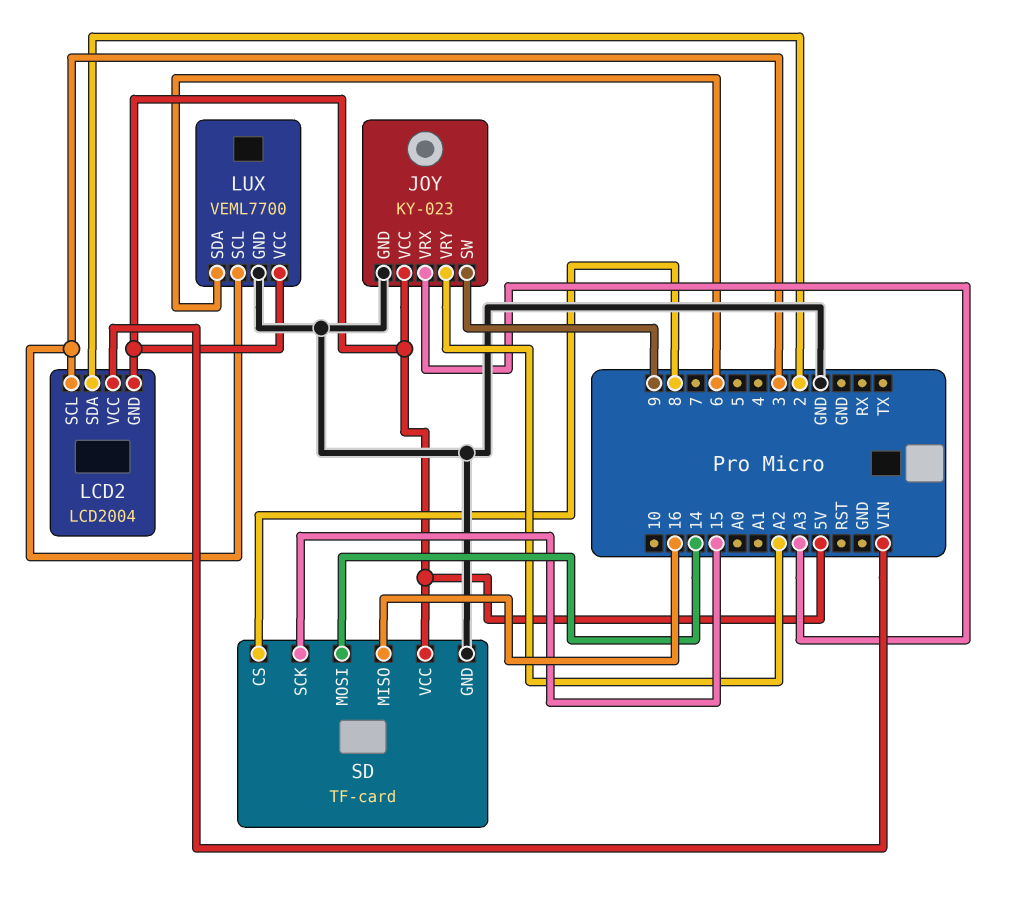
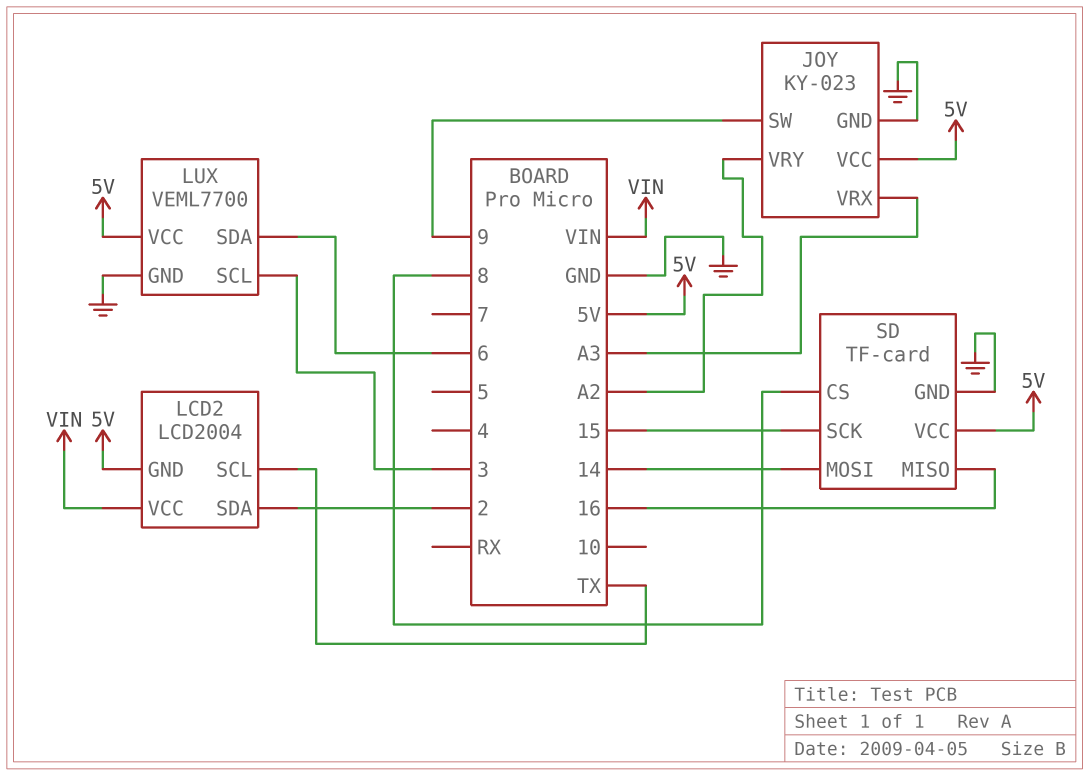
LCD2 pin SCL: 3 -> TX

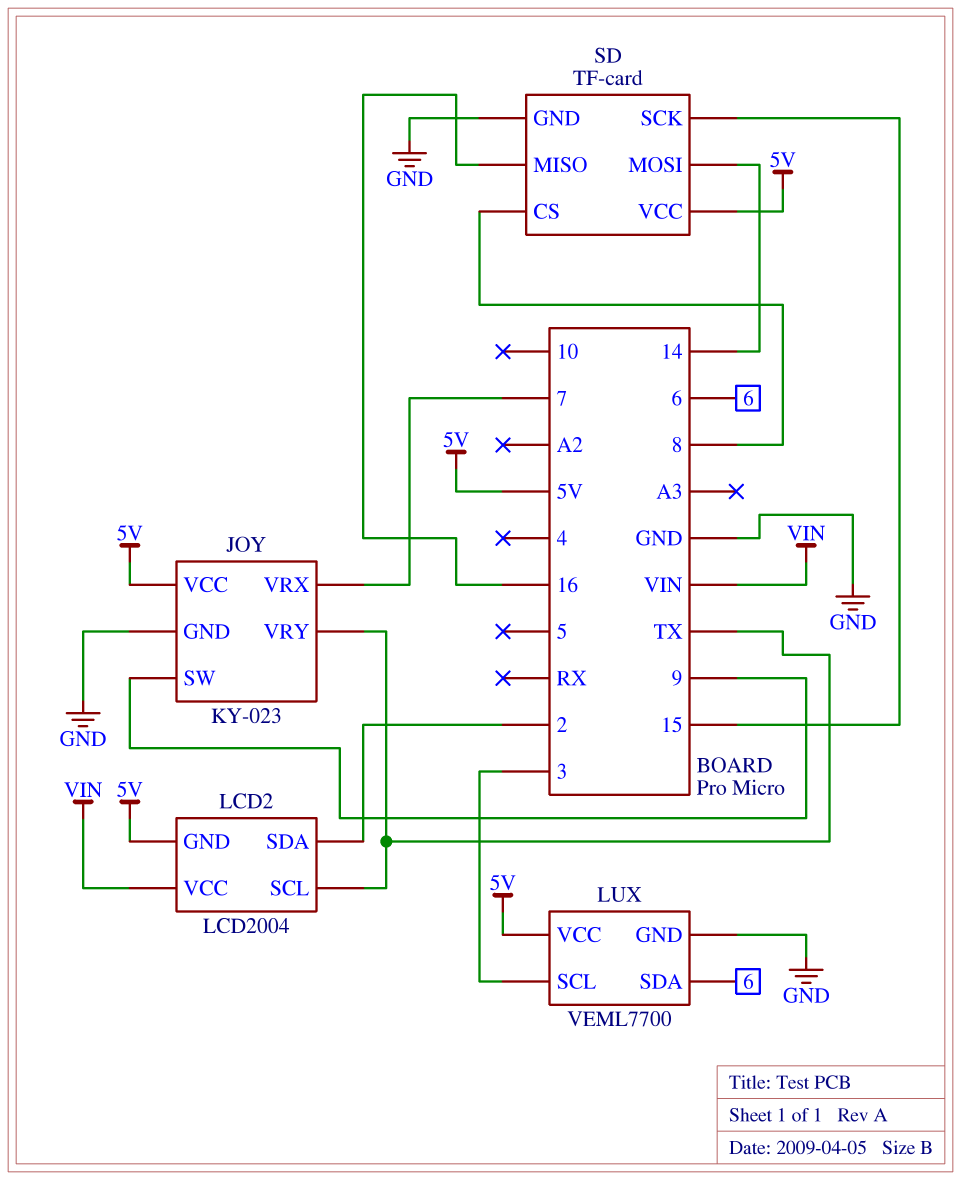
JOY pin VRX: A3 -> 7
JOY pin VRY: A2 -> TX

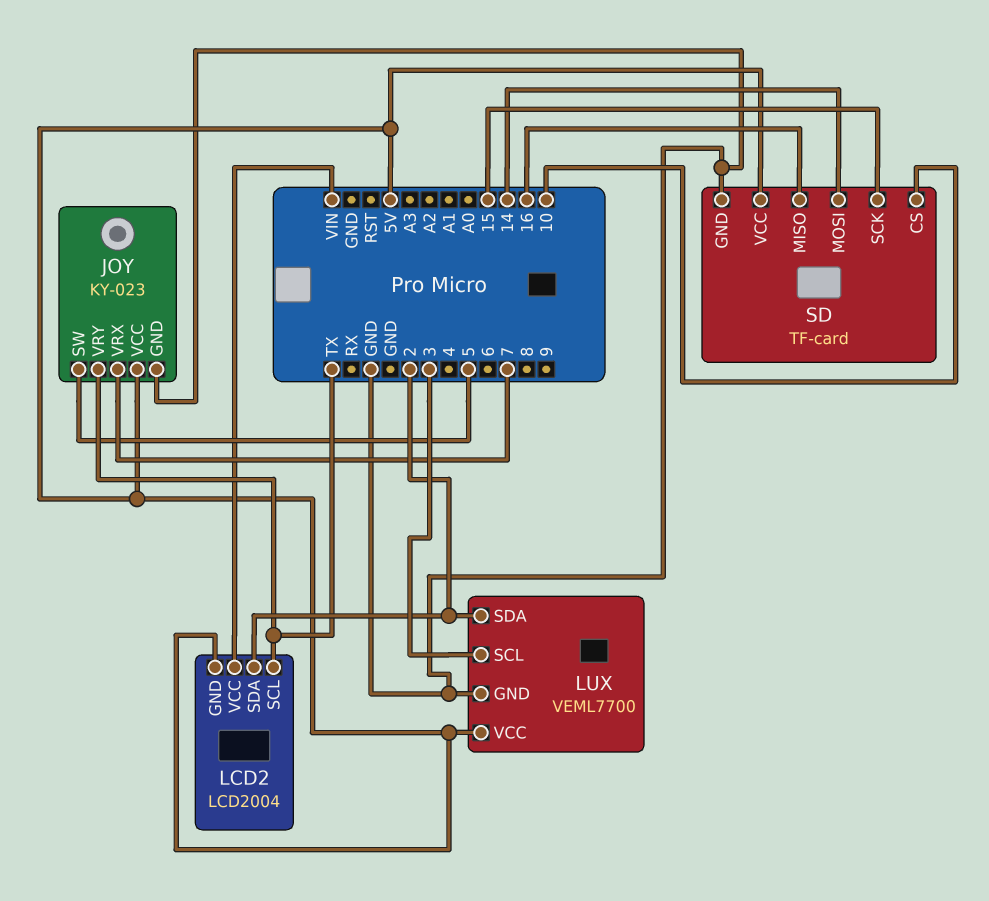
JOY pin SW: 9 -> 5
LUX pin SDA: 6 -> 2
SD pin CS: 8 -> 10

